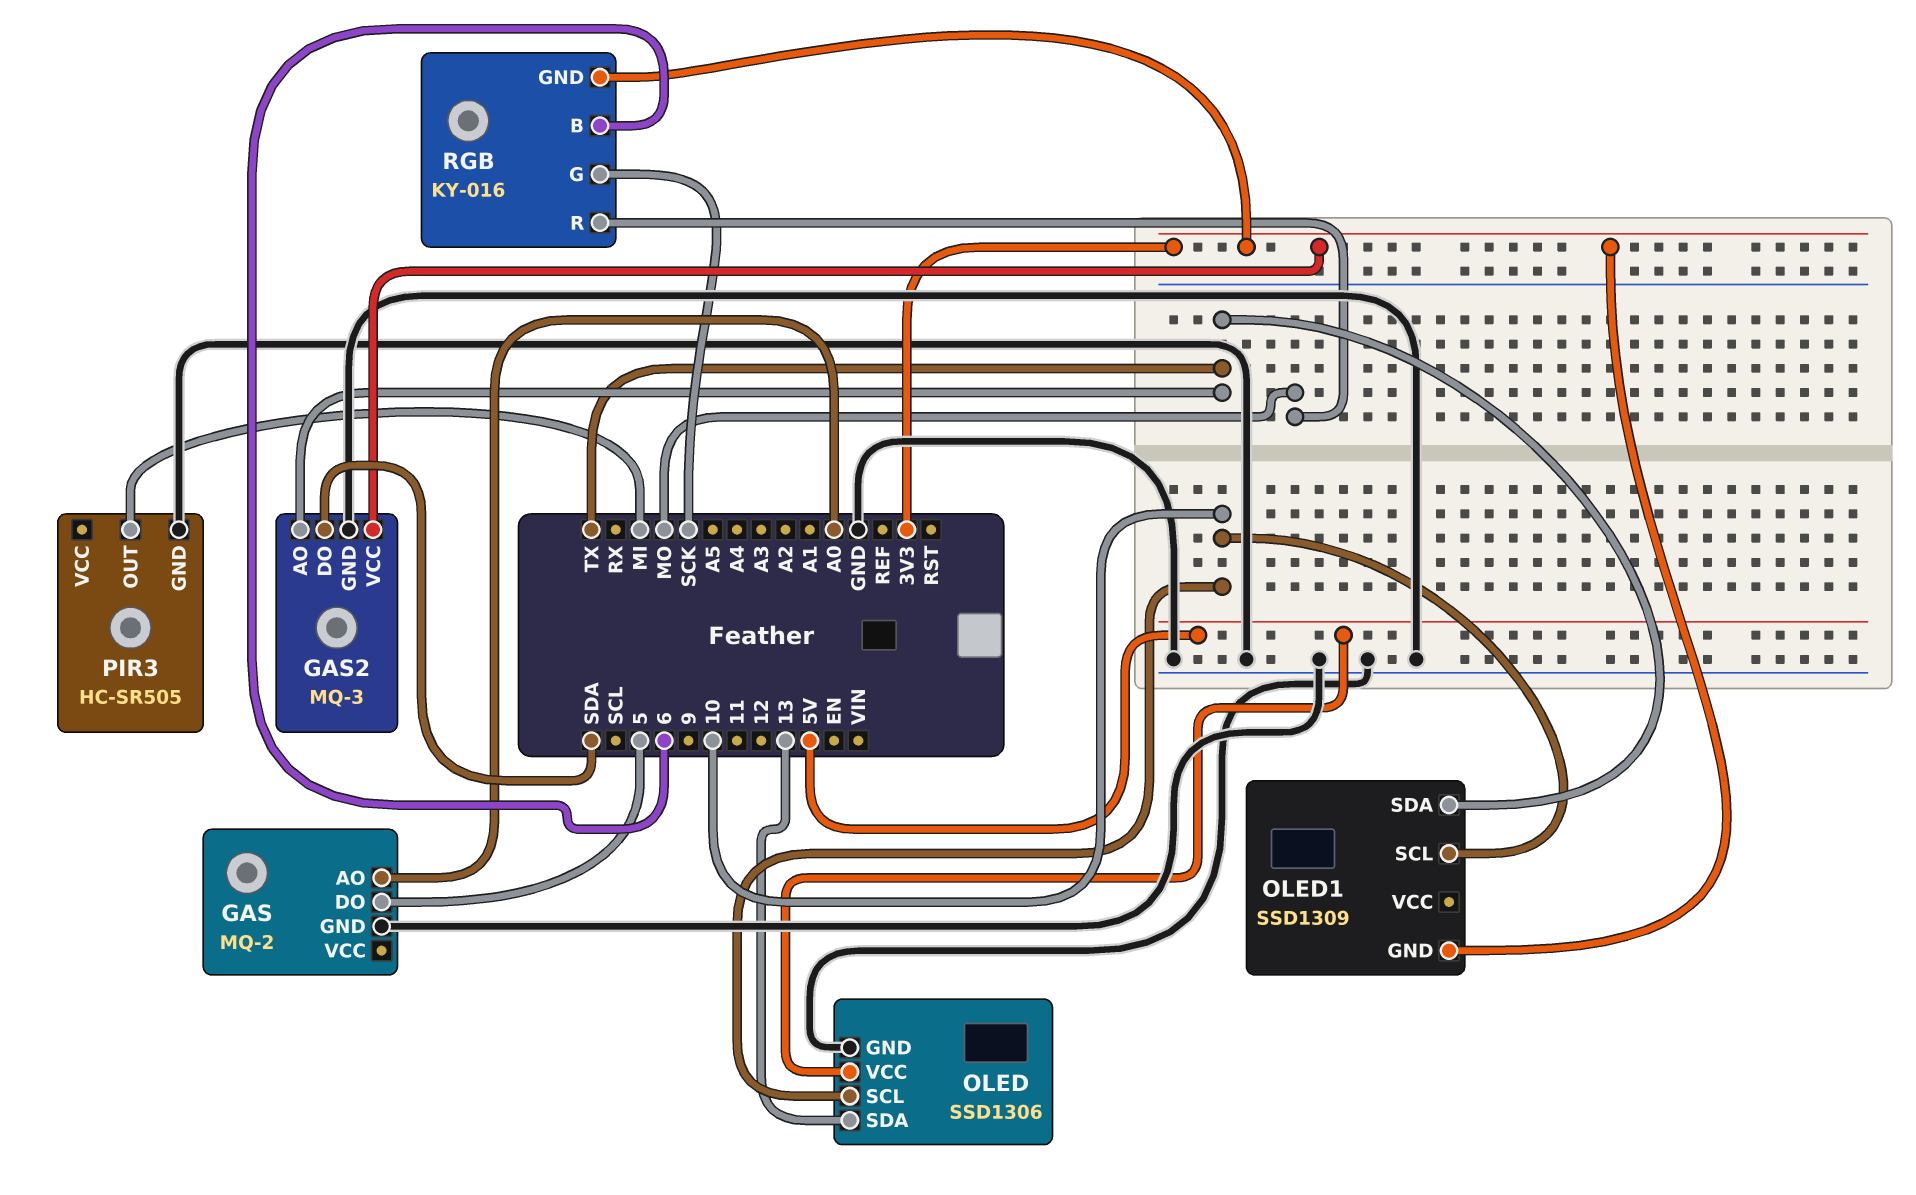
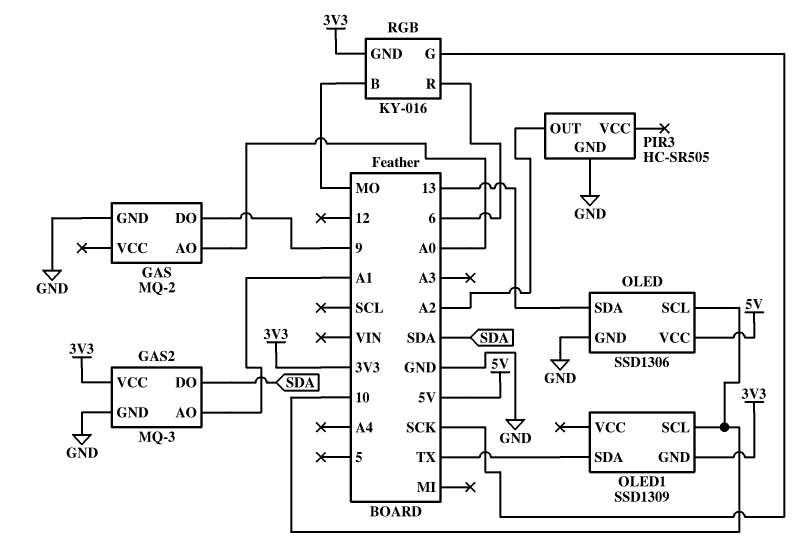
GAS pin DO: 5 -> 9
GAS2 pin AO: TX -> A1
PIR3 pin OUT: MI -> A2
RGB pin B: 6 -> MO
RGB pin R: MO -> 6

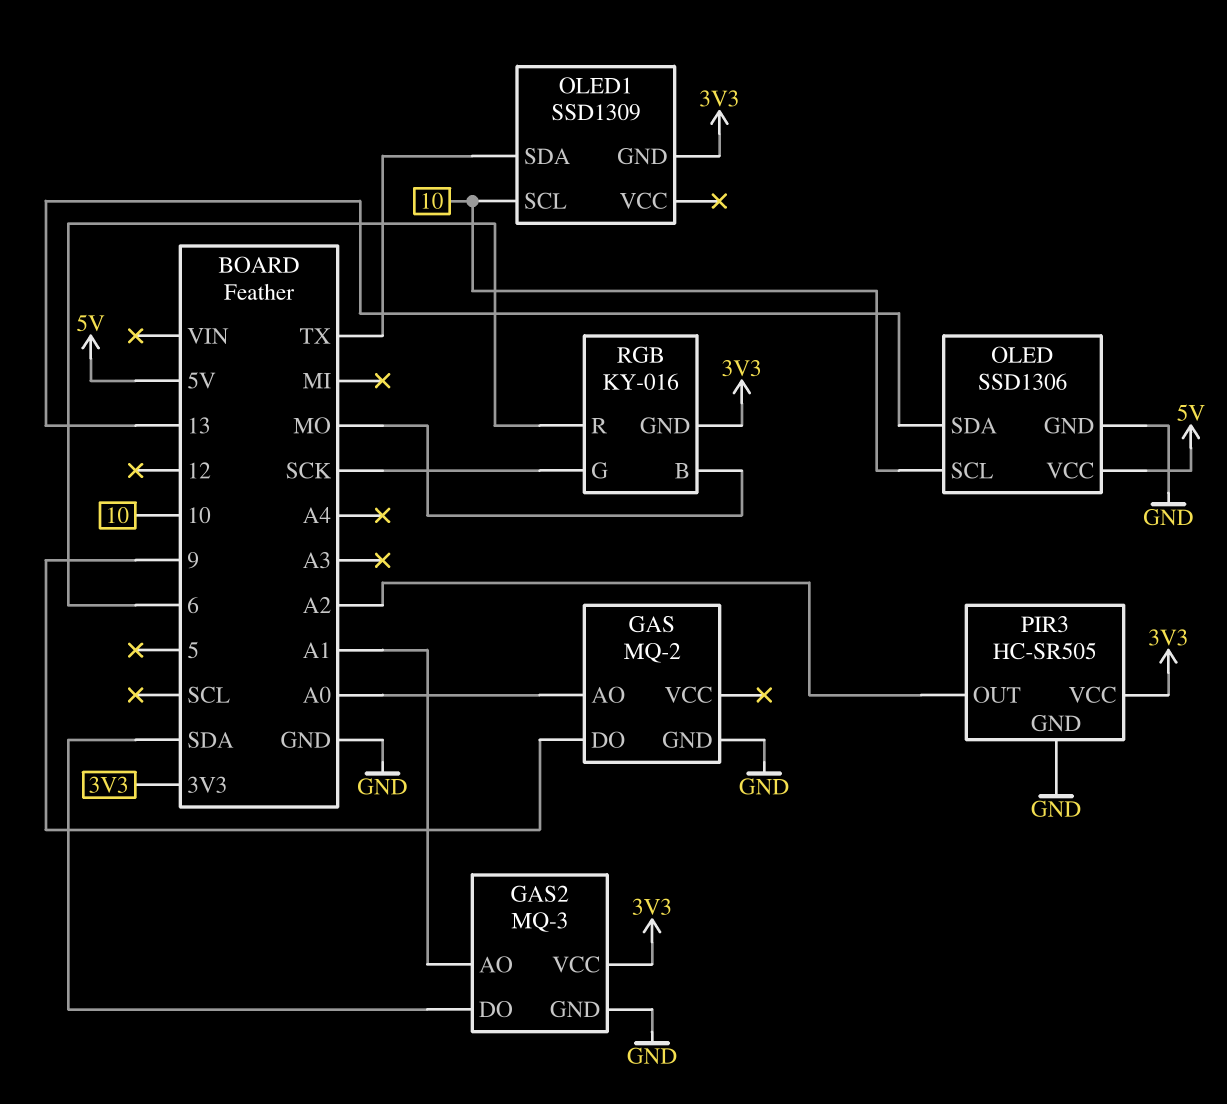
PIR3 pin VCC: none -> 3V3

